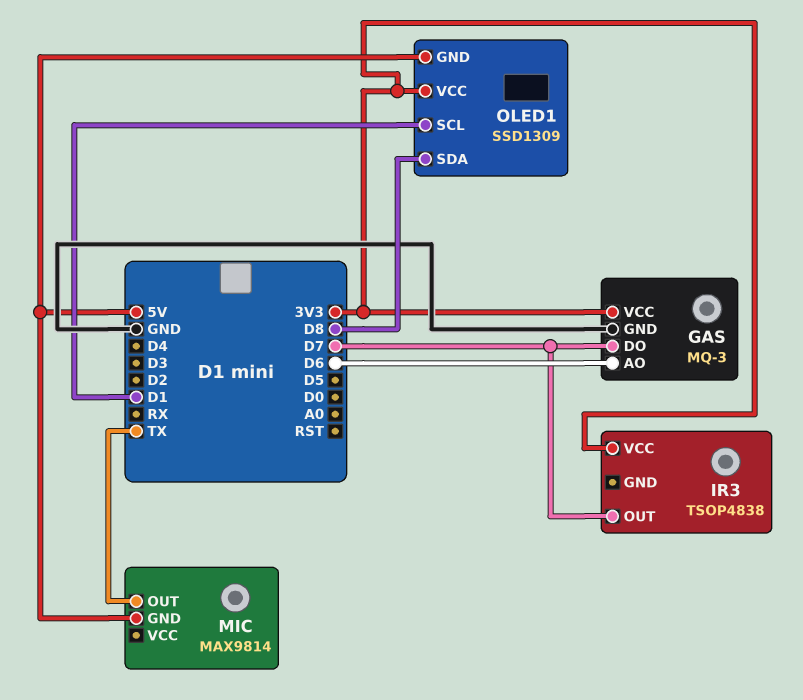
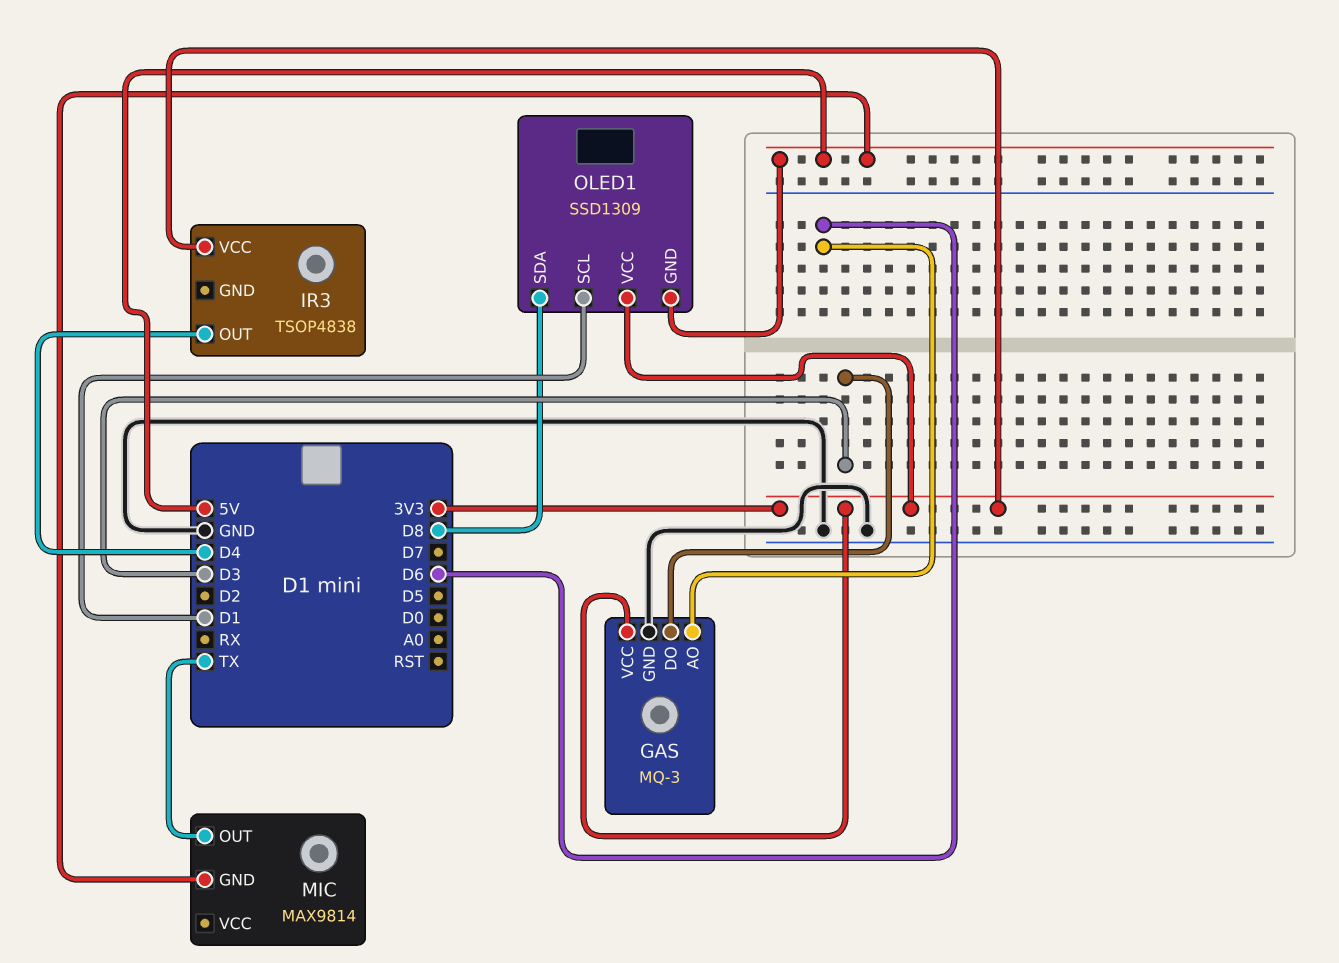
GAS pin DO: D7 -> D3
IR3 pin OUT: D7 -> D4

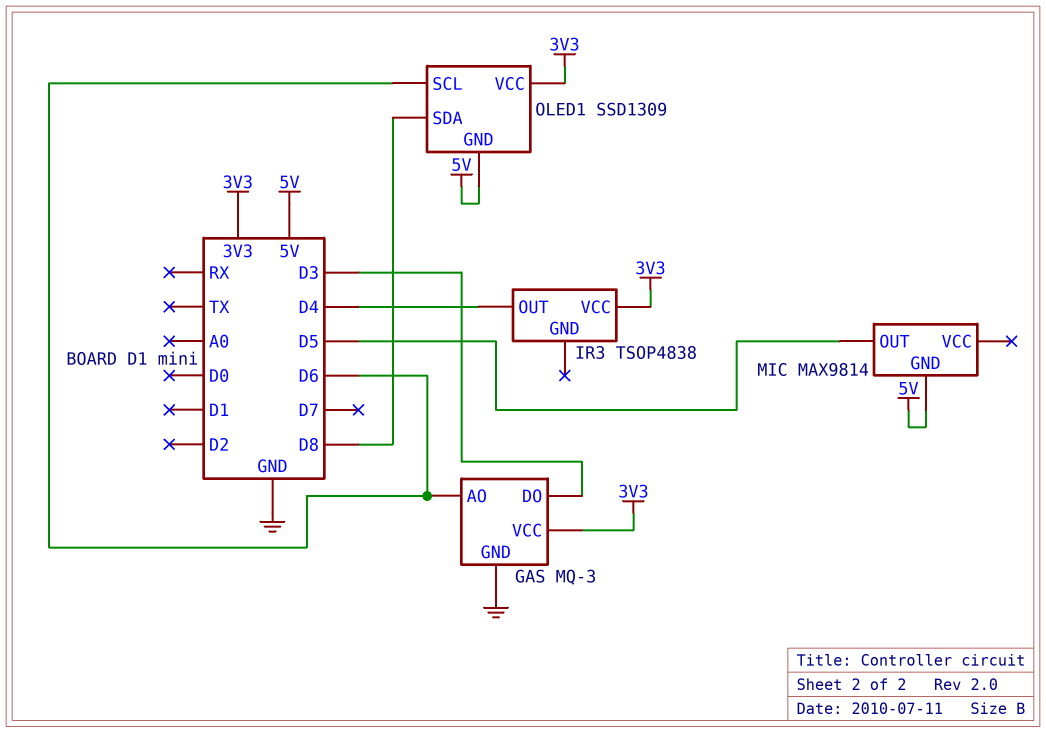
MIC pin OUT: TX -> D5
OLED1 pin SCL: D1 -> D6

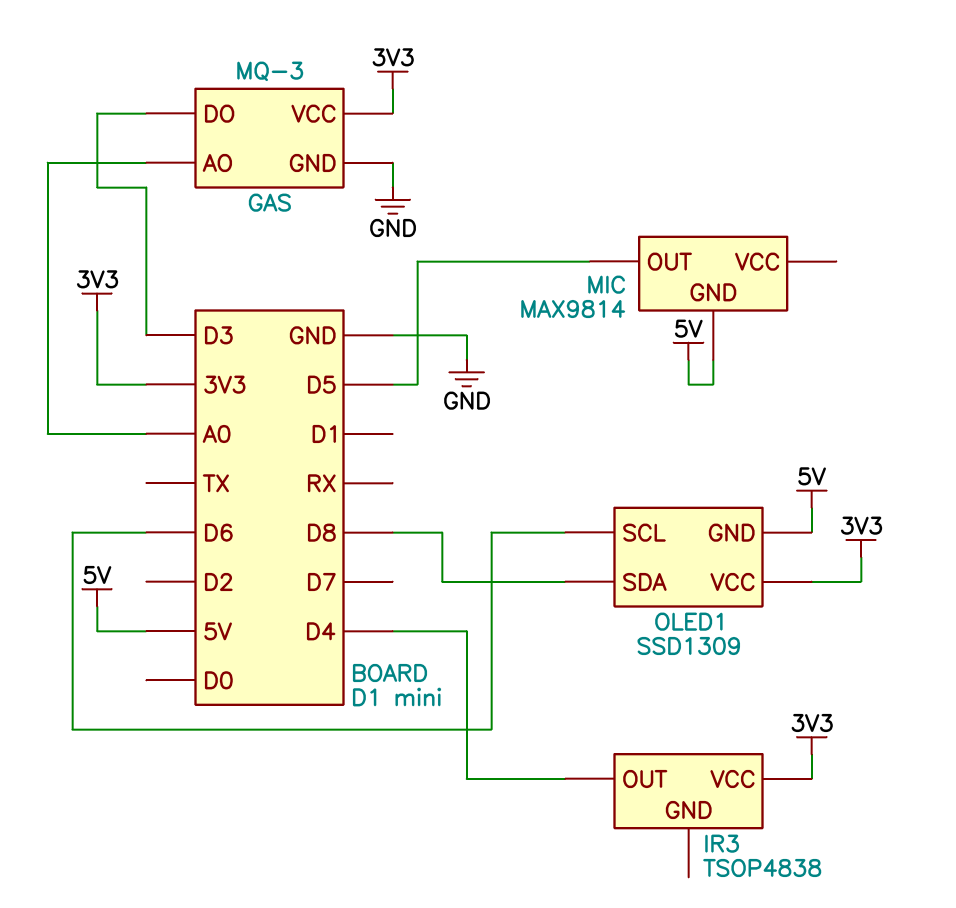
GAS pin AO: D6 -> A0

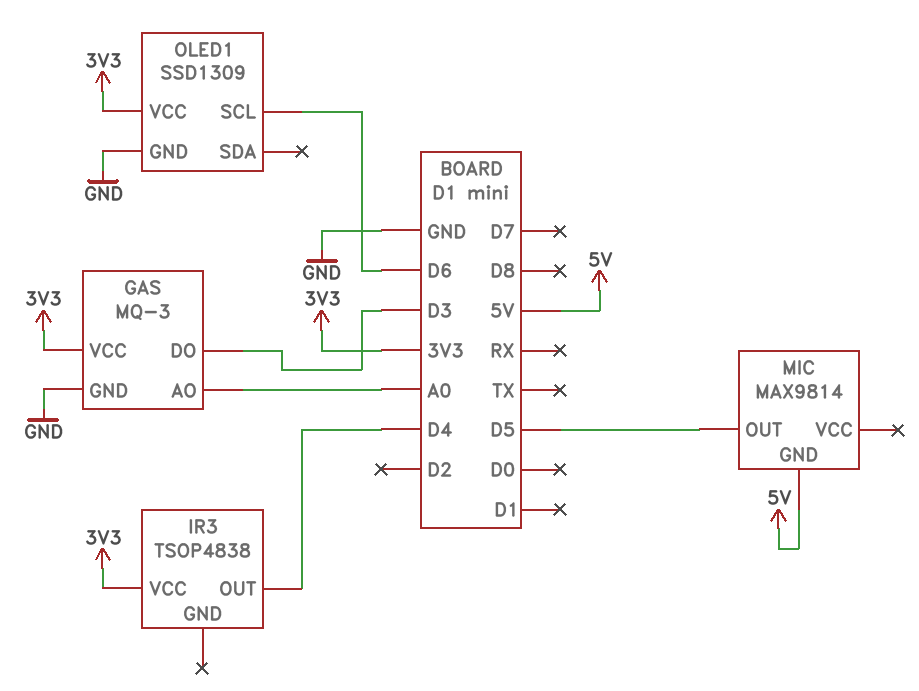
OLED1 pin GND: 5V -> GND
OLED1 pin SDA: D8 -> none

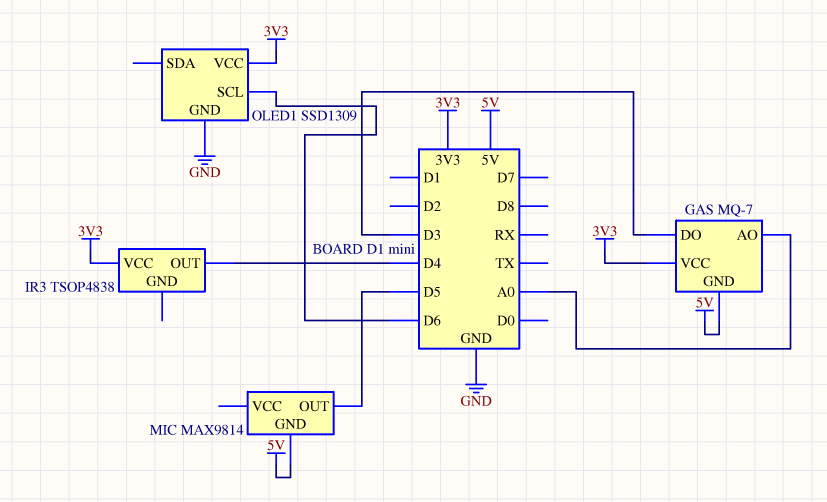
GAS: MQ-3 -> MQ-7
GAS pin GND: GND -> 5V

